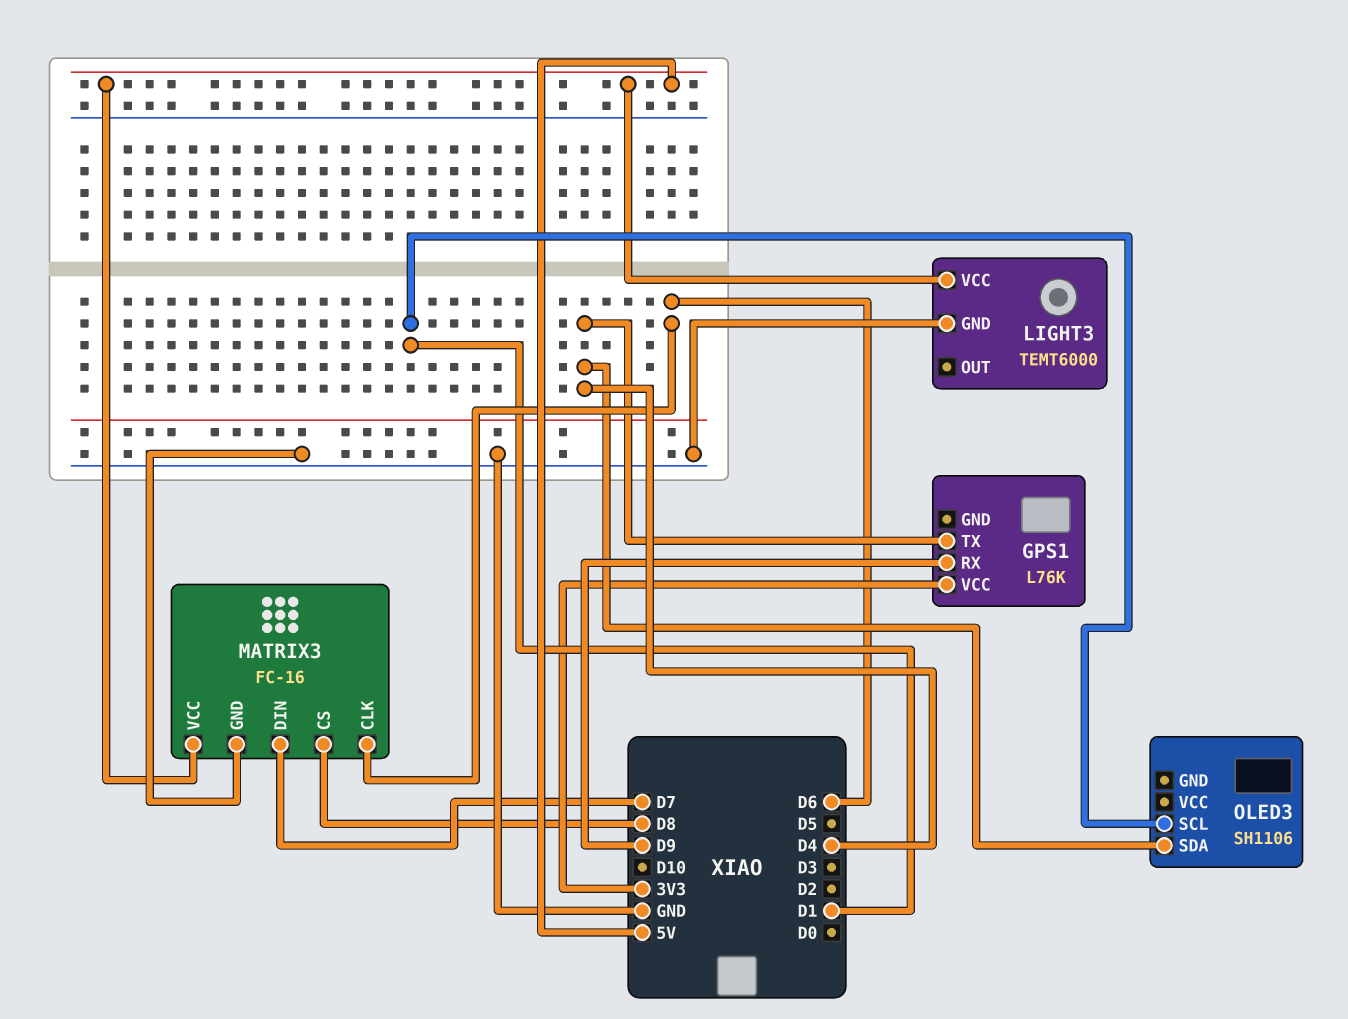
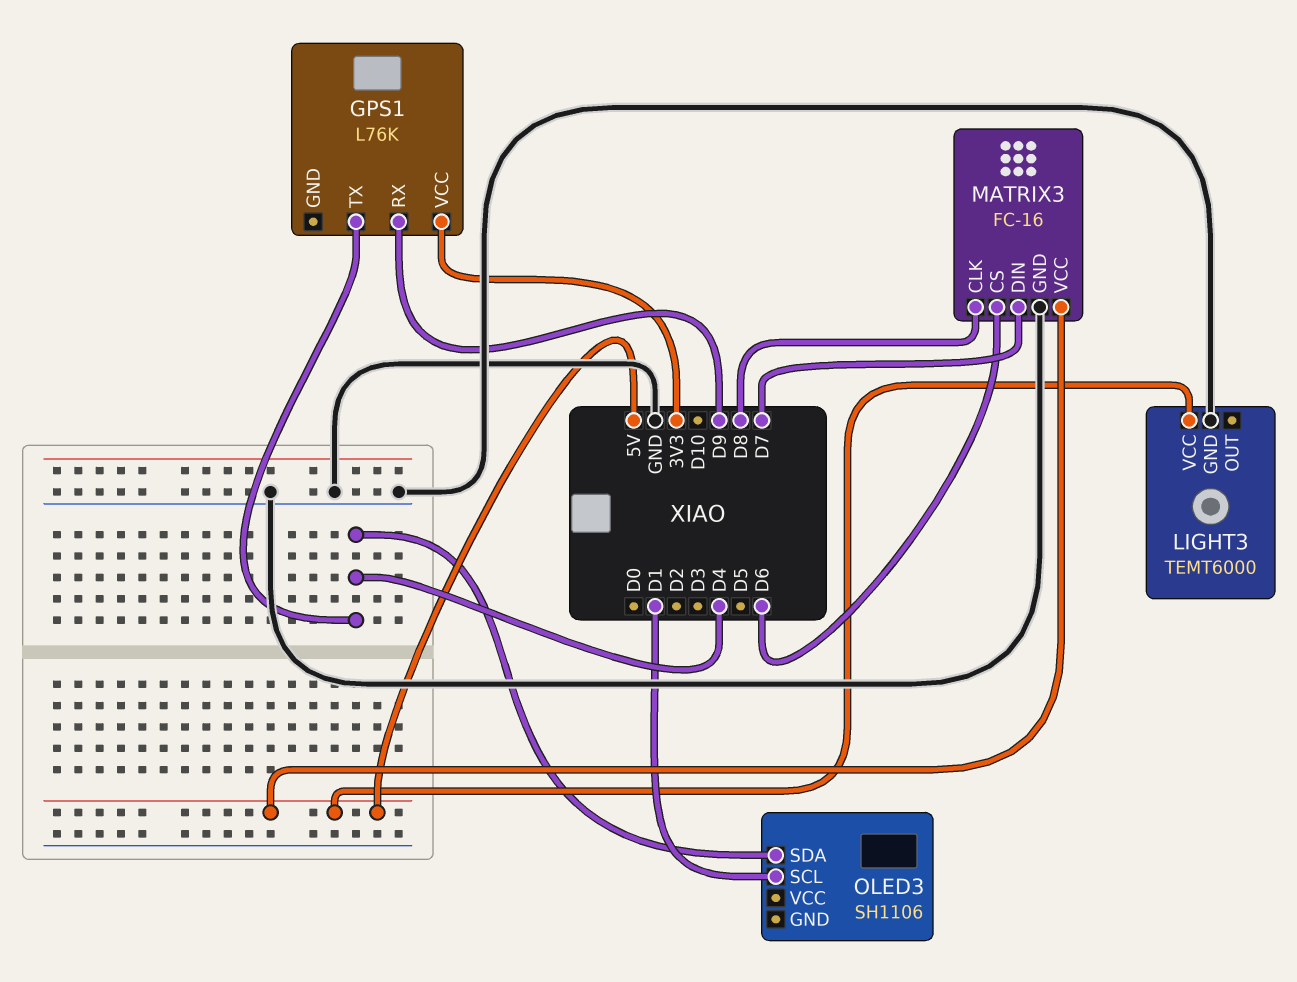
MATRIX3 pin CLK: D6 -> D8
MATRIX3 pin CS: D8 -> D6

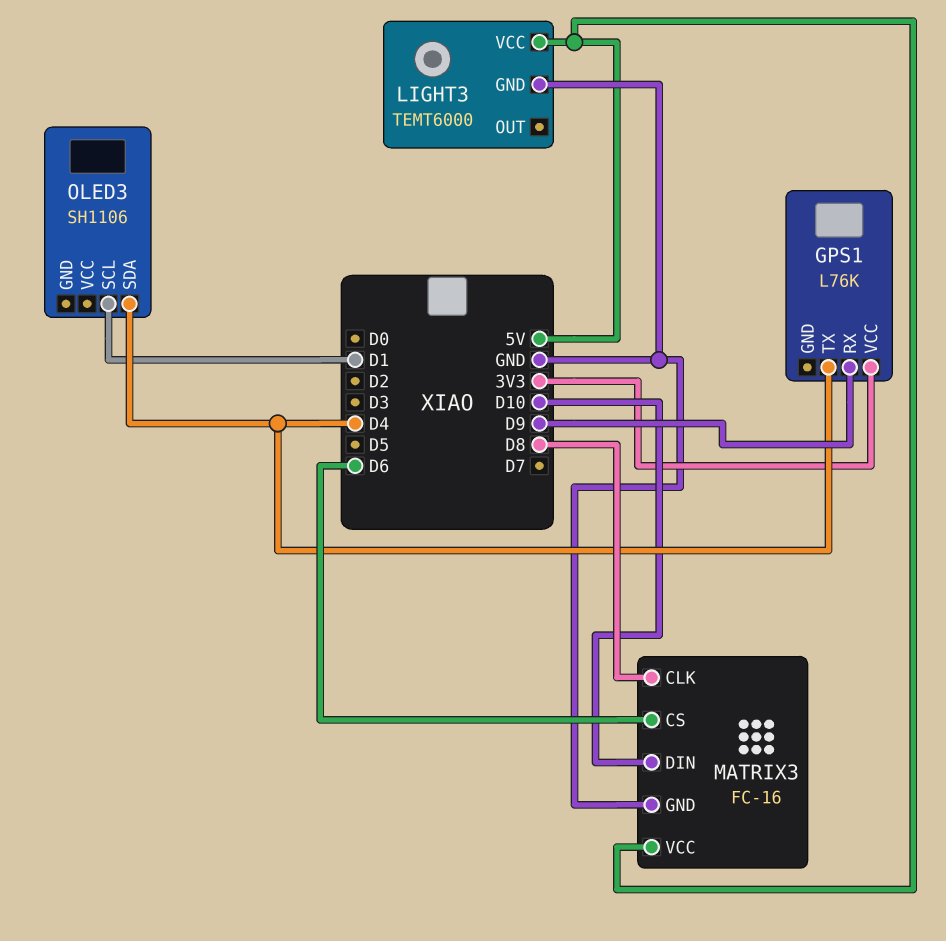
MATRIX3 pin DIN: D7 -> D10

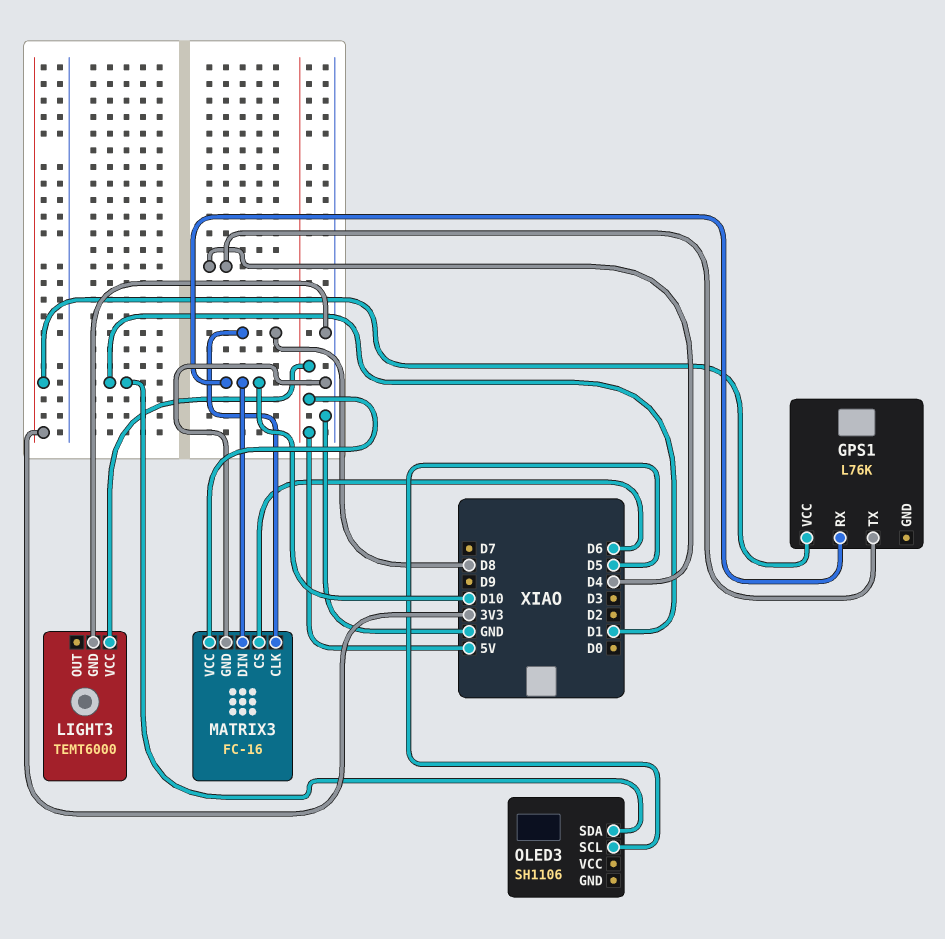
GPS1 pin RX: D9 -> D10
OLED3 pin SCL: D1 -> D5
OLED3 pin SDA: D4 -> D1

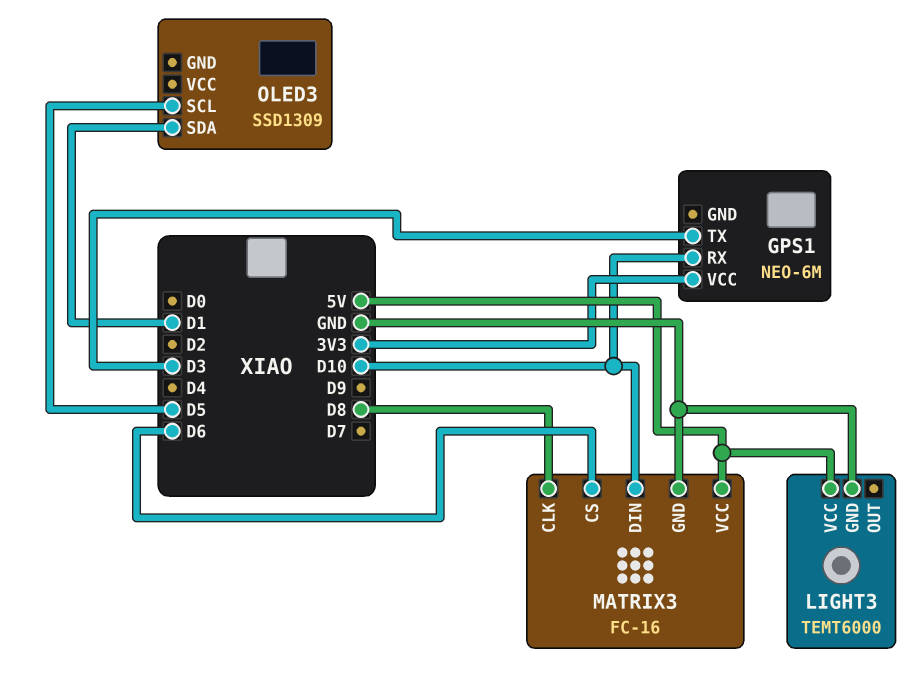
GPS1: L76K -> NEO-6M
GPS1 pin TX: D4 -> D3
OLED3: SH1106 -> SSD1309

